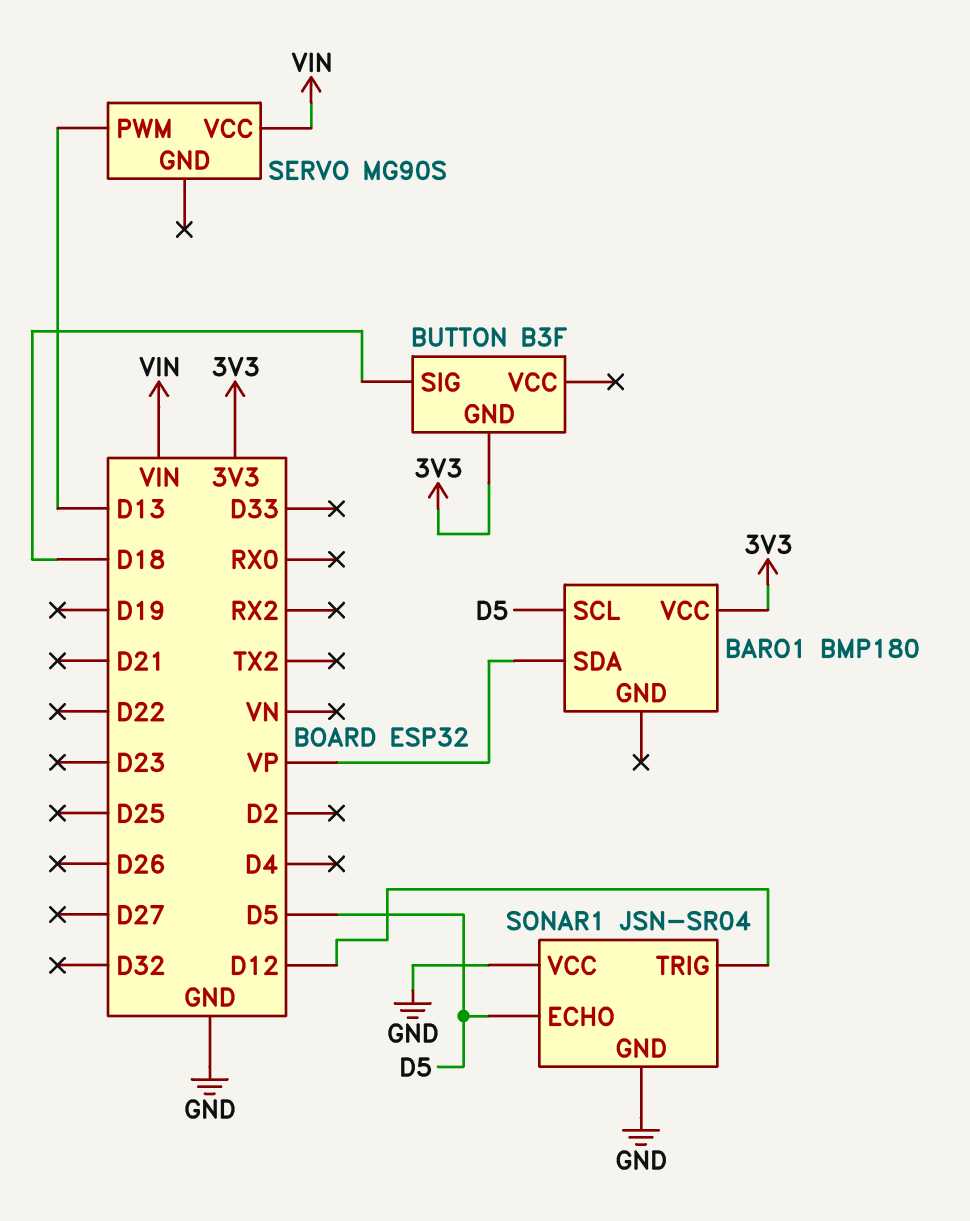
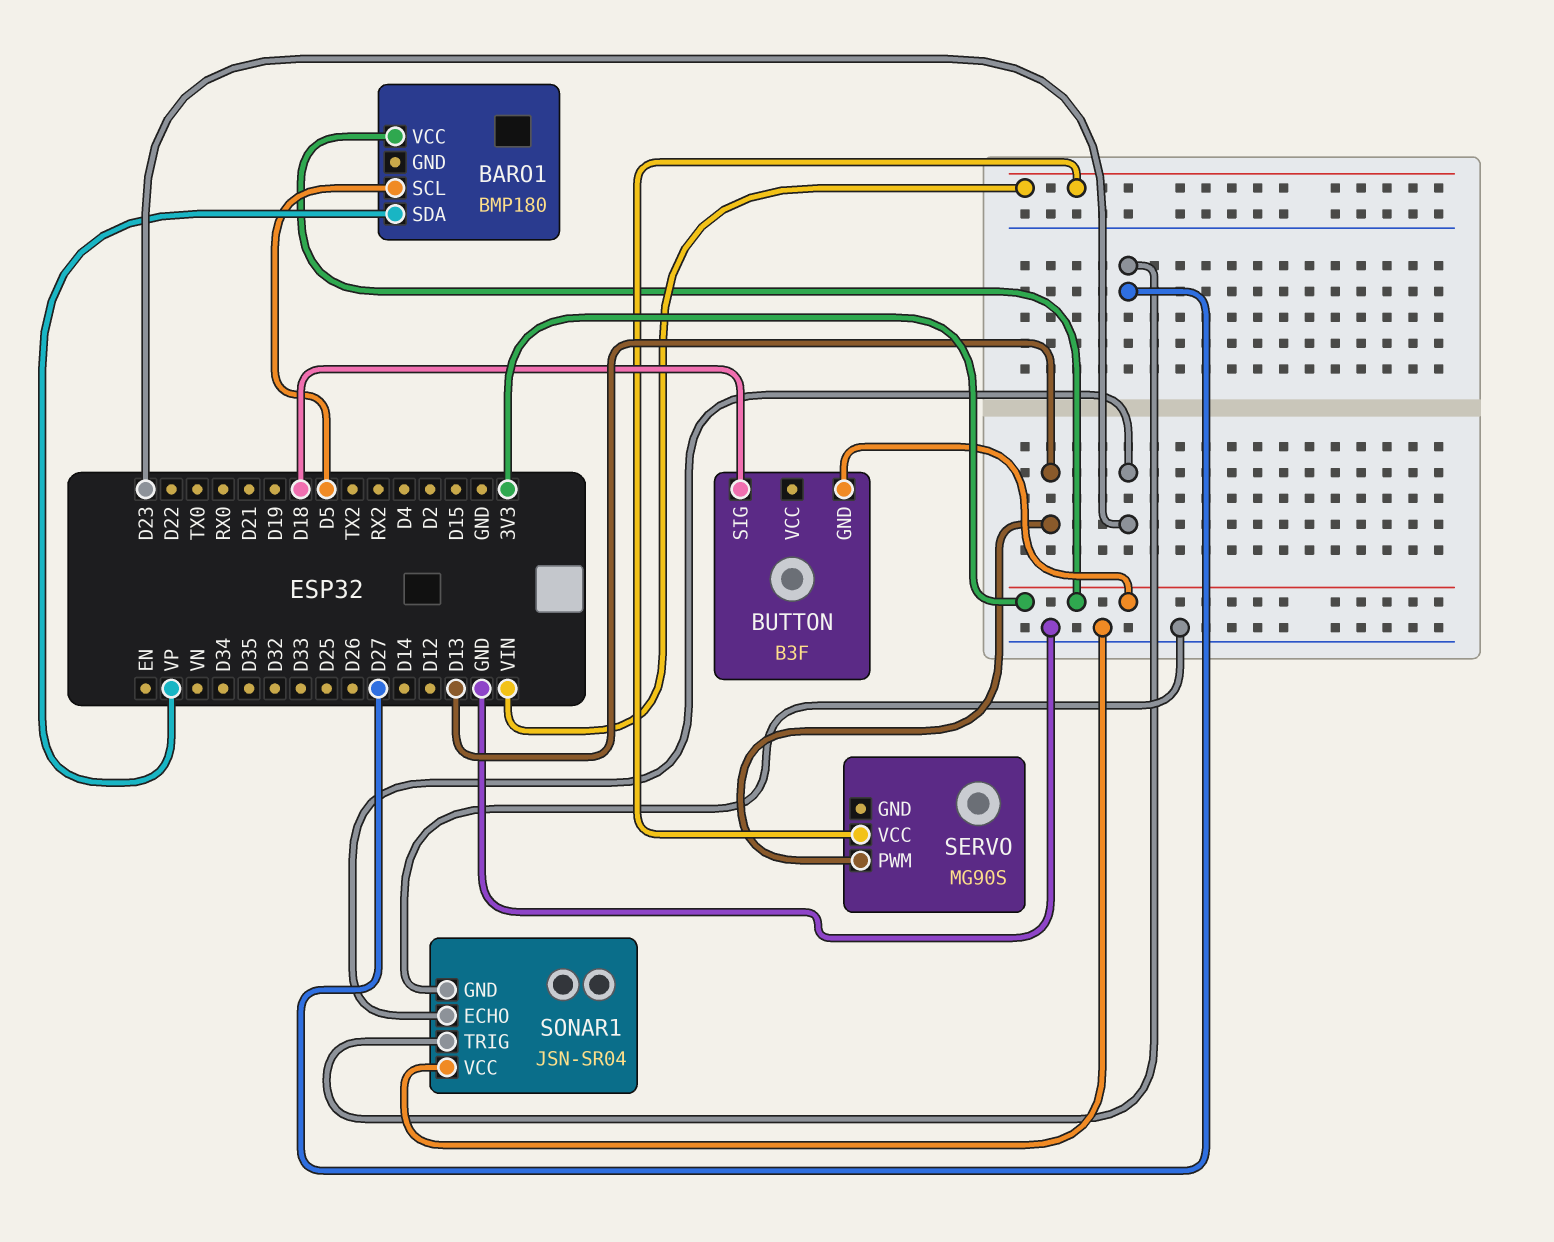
SONAR1 pin ECHO: D5 -> D23
SONAR1 pin TRIG: D12 -> D27

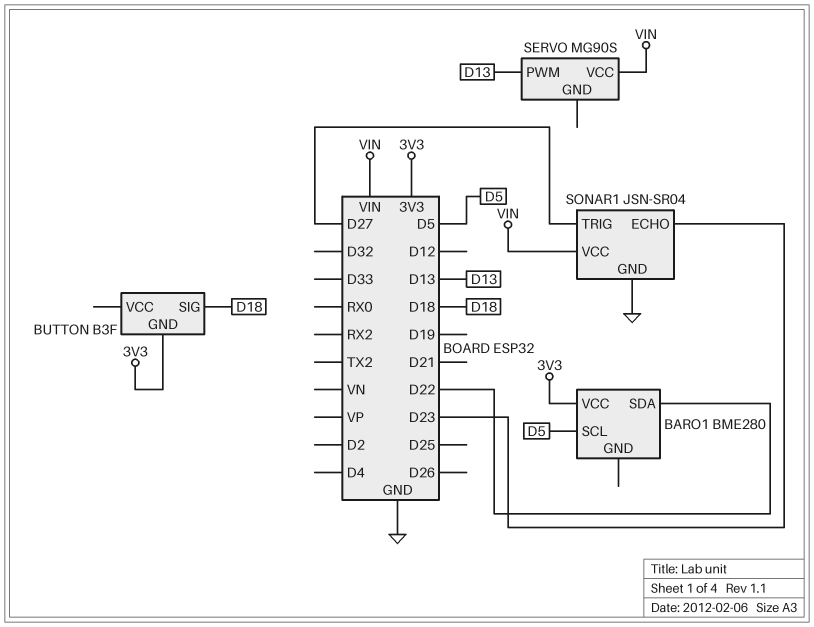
BARO1: BMP180 -> BME280
BARO1 pin SDA: VP -> D22
SONAR1 pin VCC: GND -> VIN

